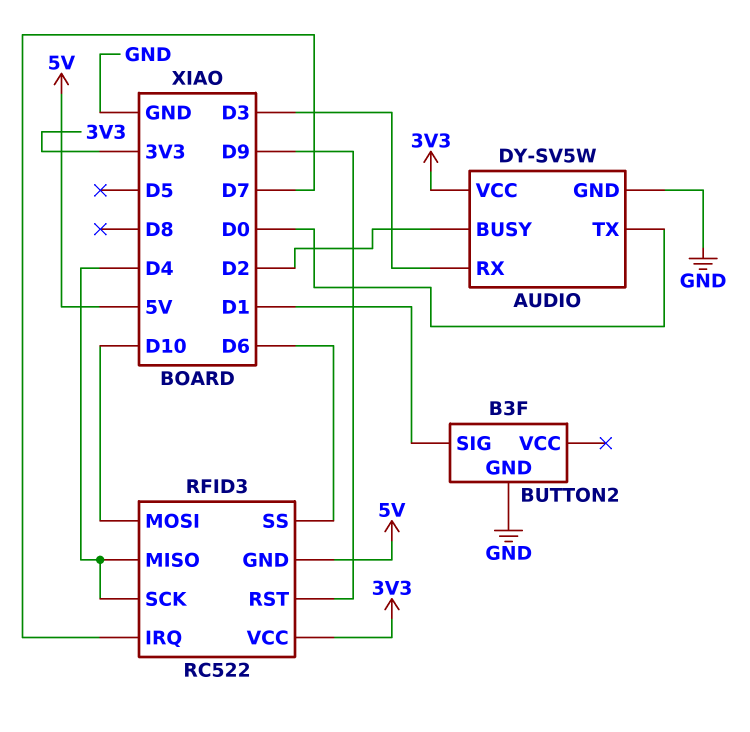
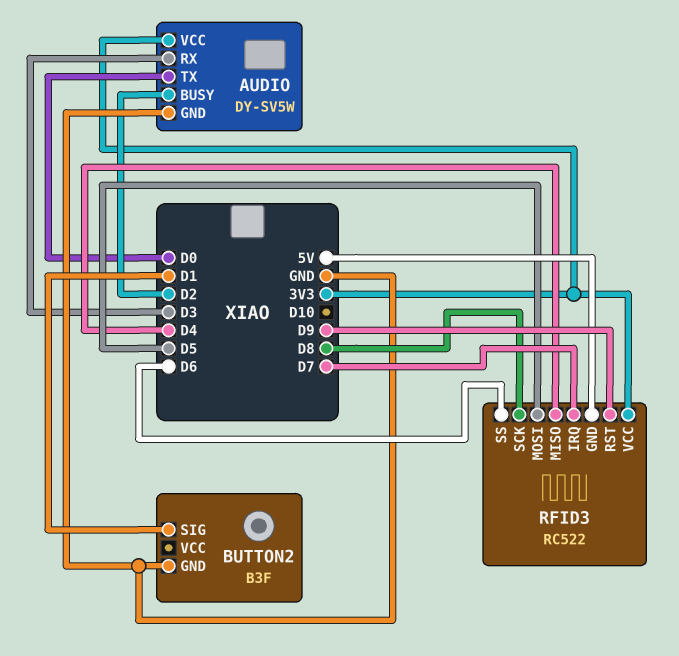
RFID3 pin MOSI: D10 -> D5
RFID3 pin SCK: D4 -> D8

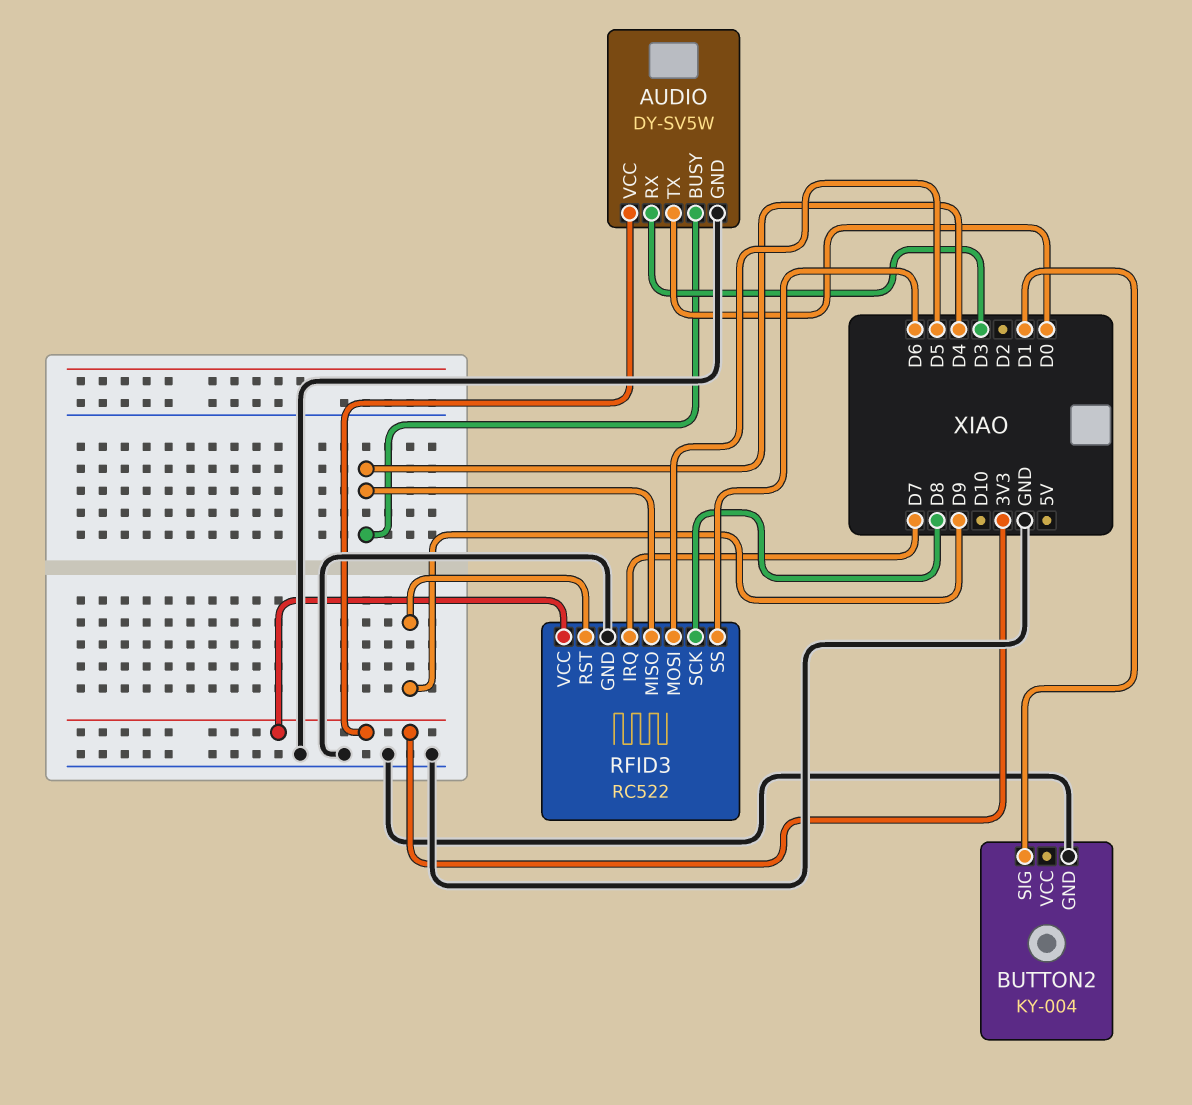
AUDIO pin BUSY: D2 -> D4
BUTTON2: B3F -> KY-004
RFID3 pin GND: 5V -> GND

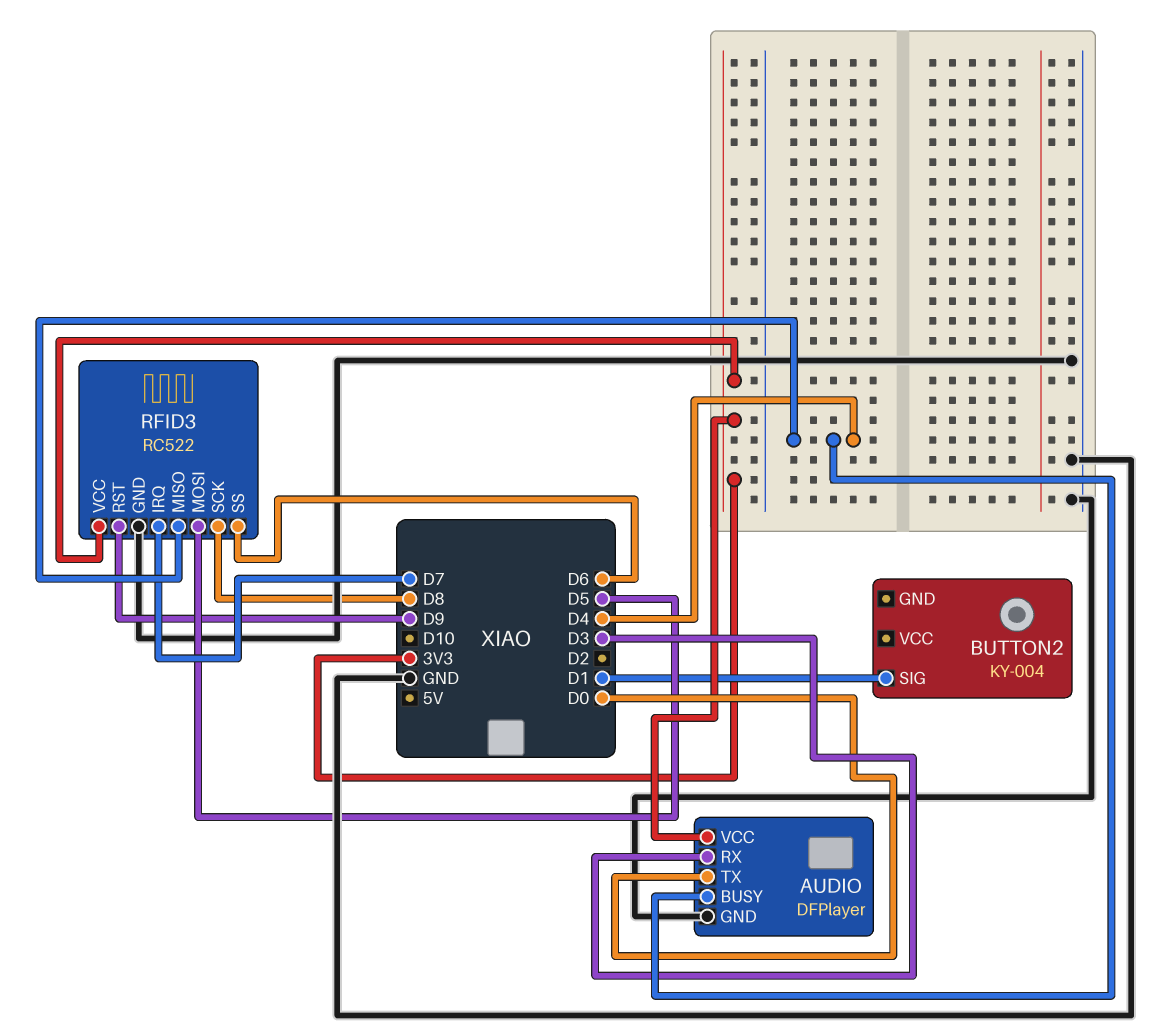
AUDIO: DY-SV5W -> DFPlayer
BUTTON2 pin GND: GND -> none

